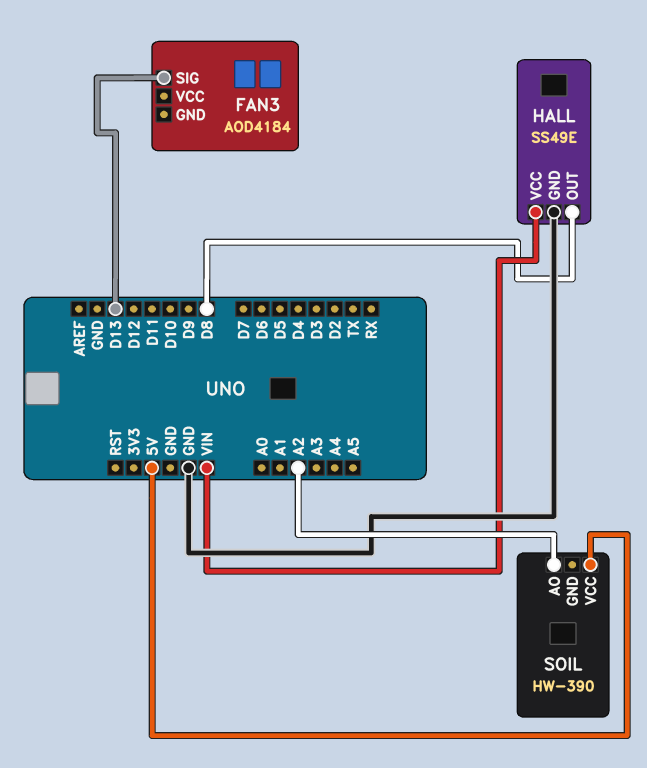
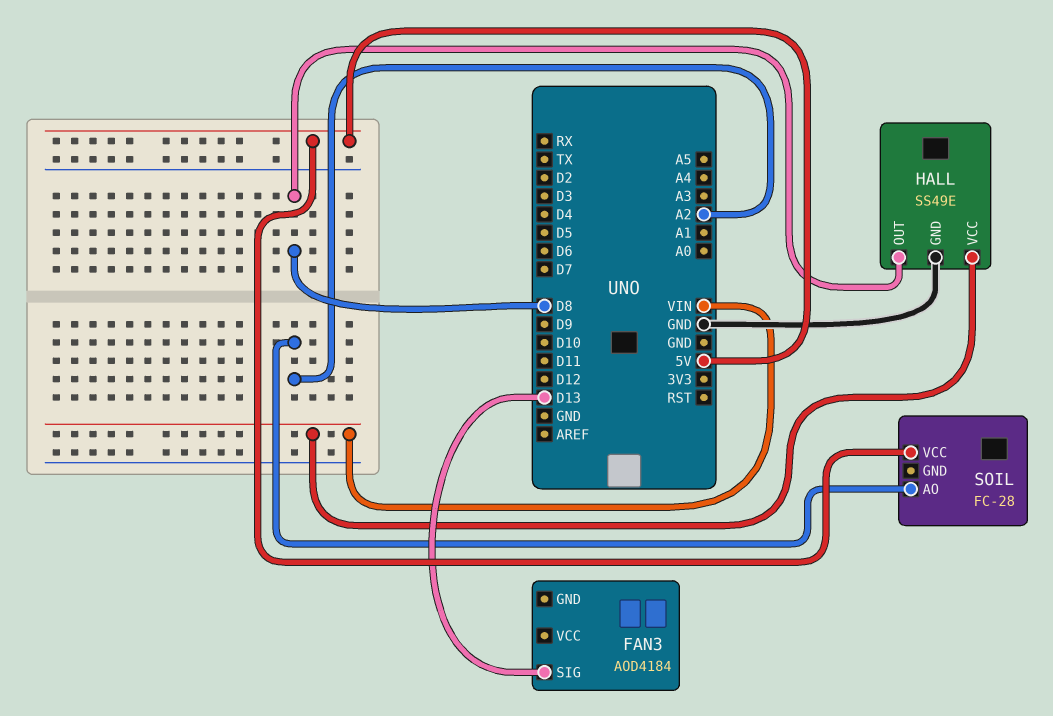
SOIL: HW-390 -> FC-28

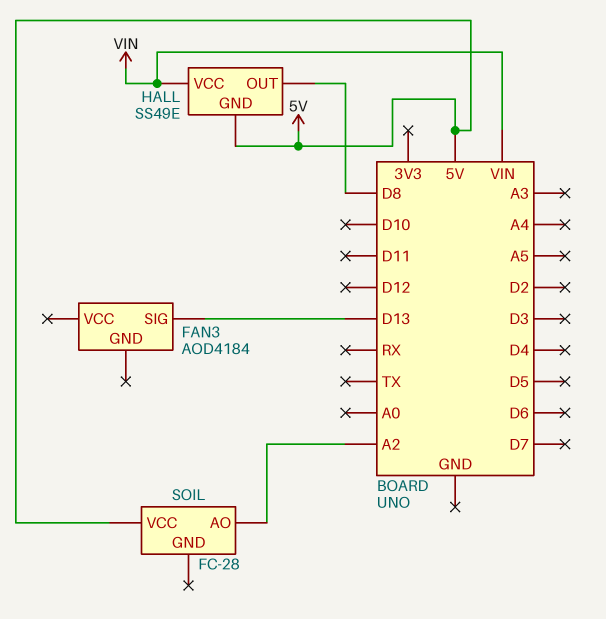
HALL pin GND: GND -> 5V

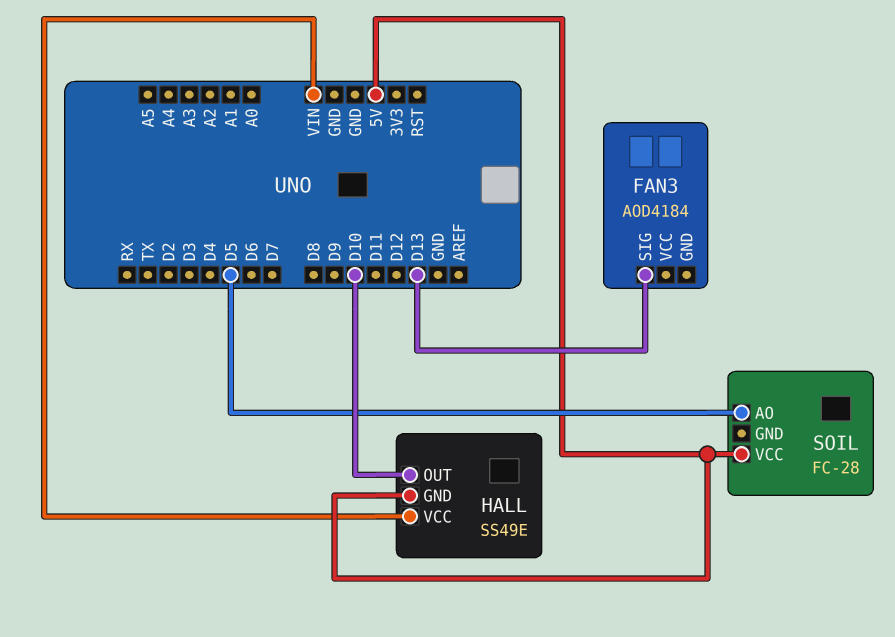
HALL pin OUT: D8 -> D10
SOIL pin AO: A2 -> D5

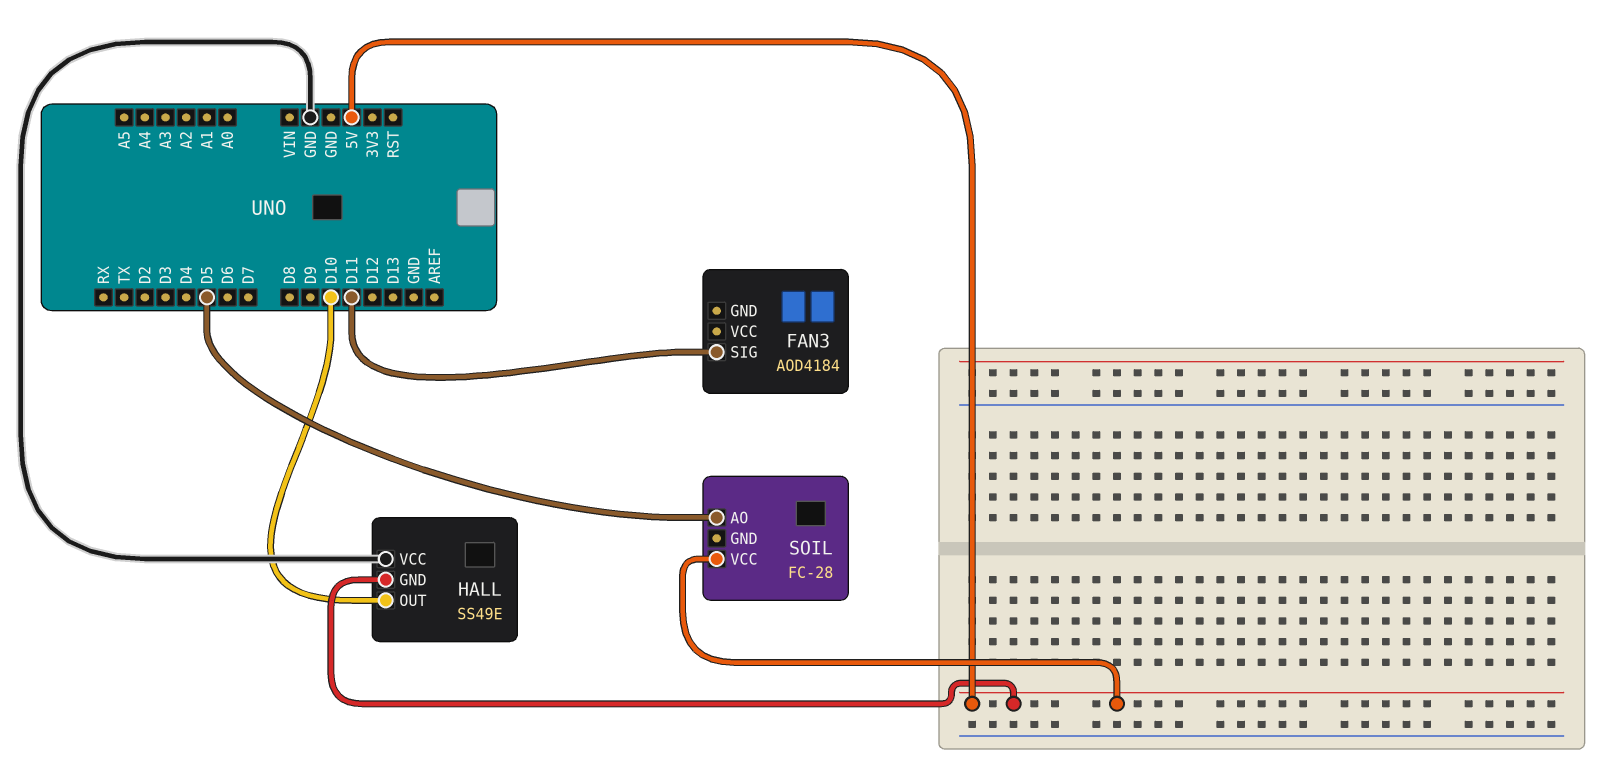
FAN3 pin SIG: D13 -> D11
HALL pin VCC: VIN -> GND

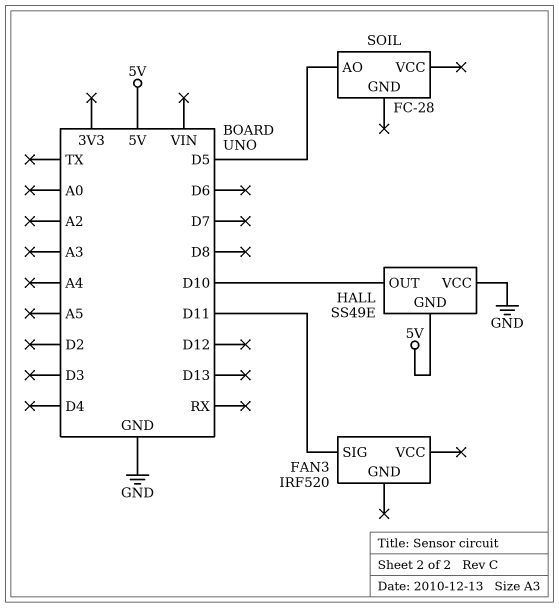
FAN3: AOD4184 -> IRF520
SOIL pin VCC: 5V -> none

